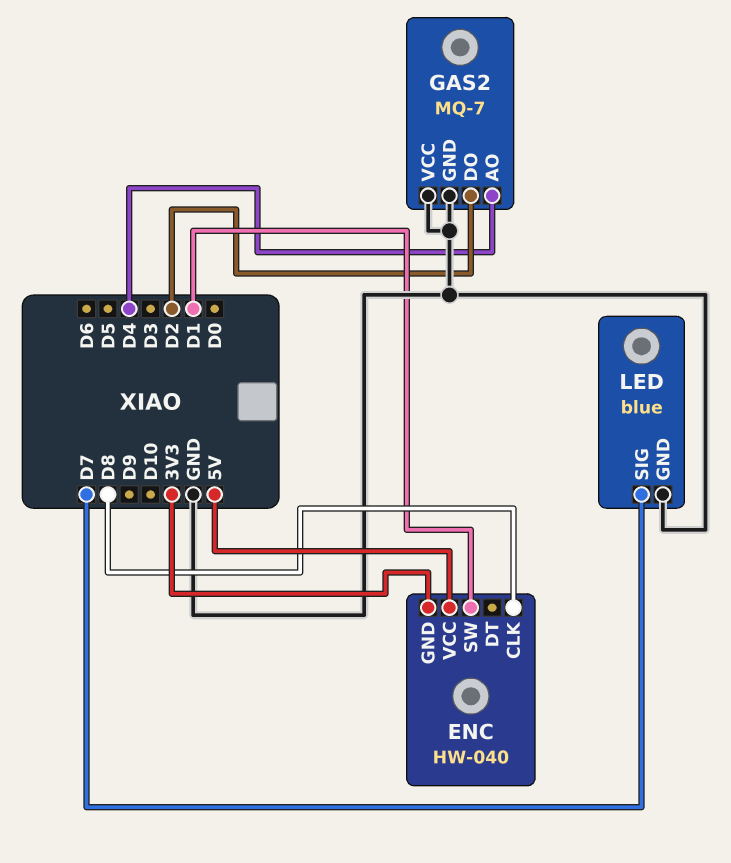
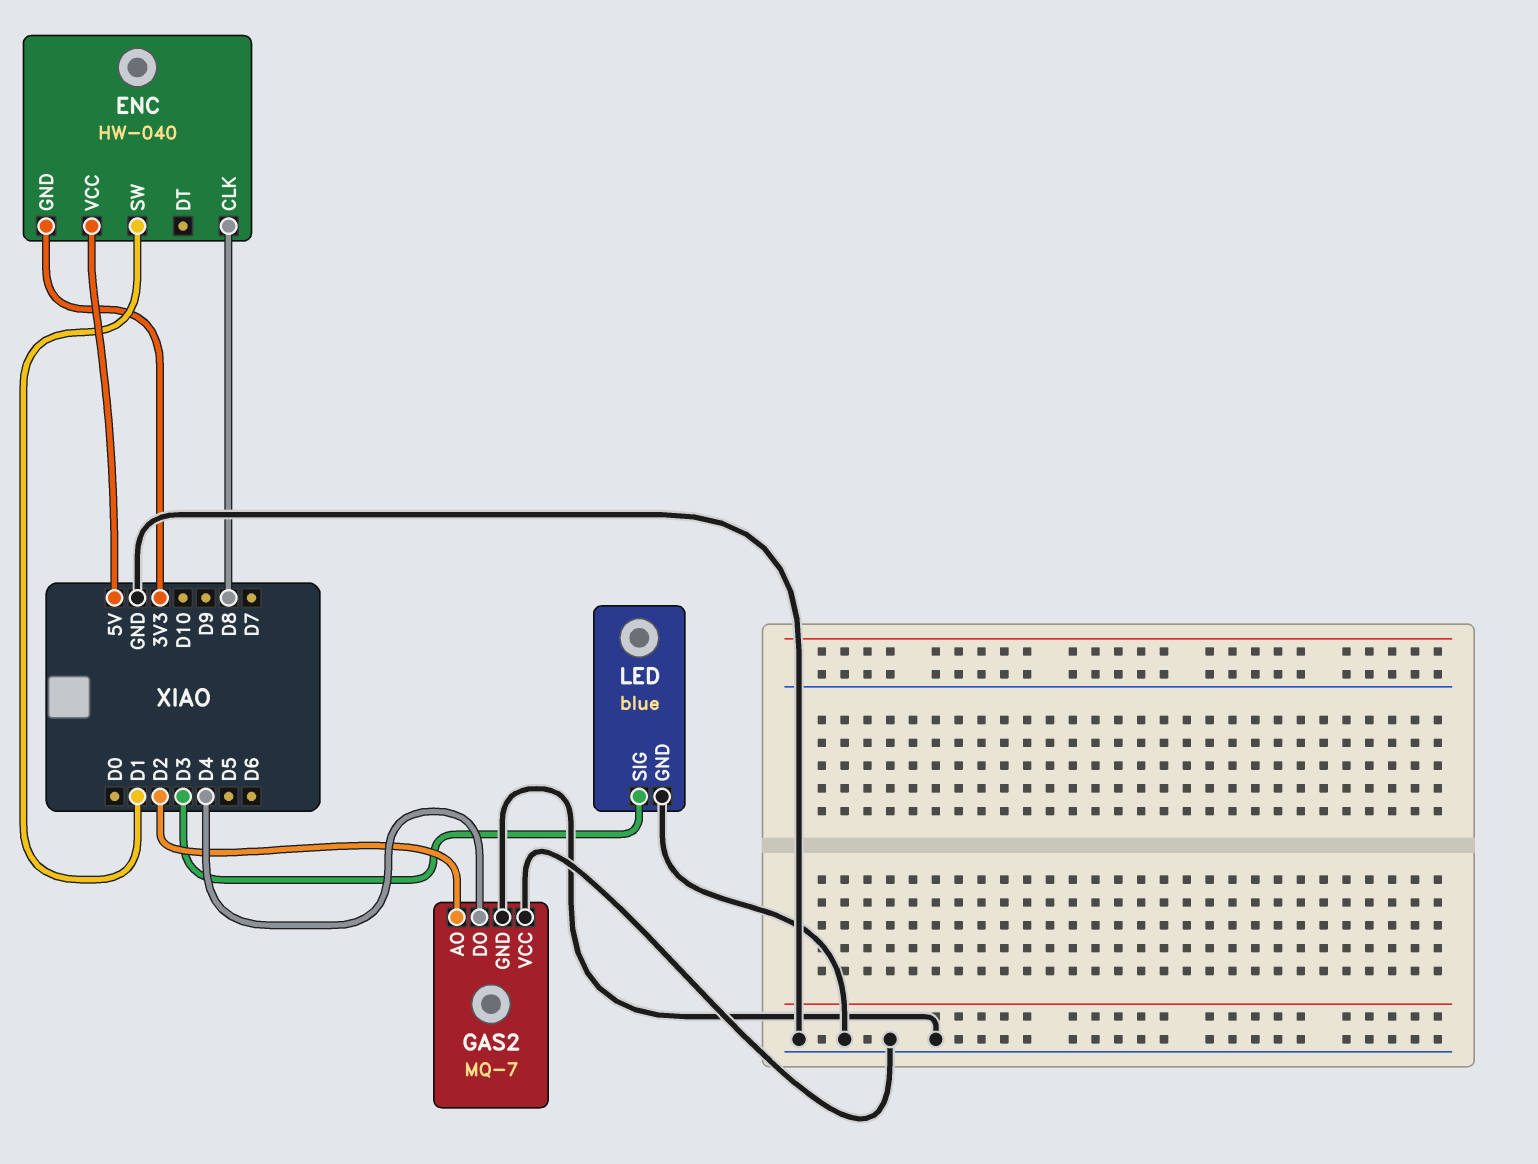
GAS2 pin AO: D4 -> D2
GAS2 pin DO: D2 -> D4
LED pin SIG: D7 -> D3

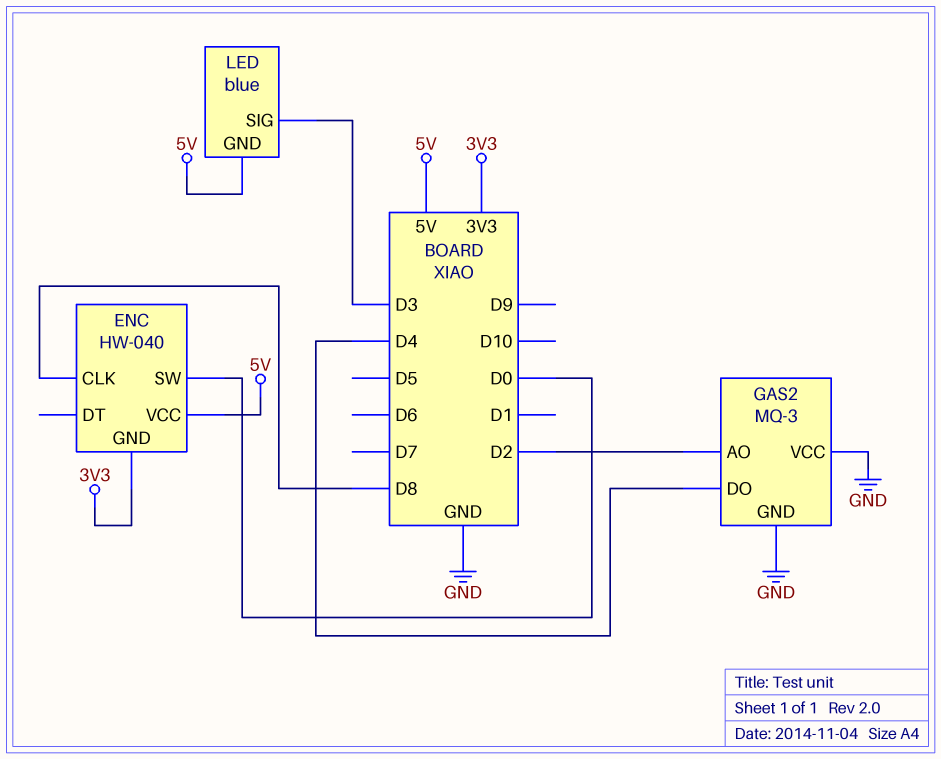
ENC pin SW: D1 -> D0
GAS2: MQ-7 -> MQ-3
LED pin GND: GND -> 5V

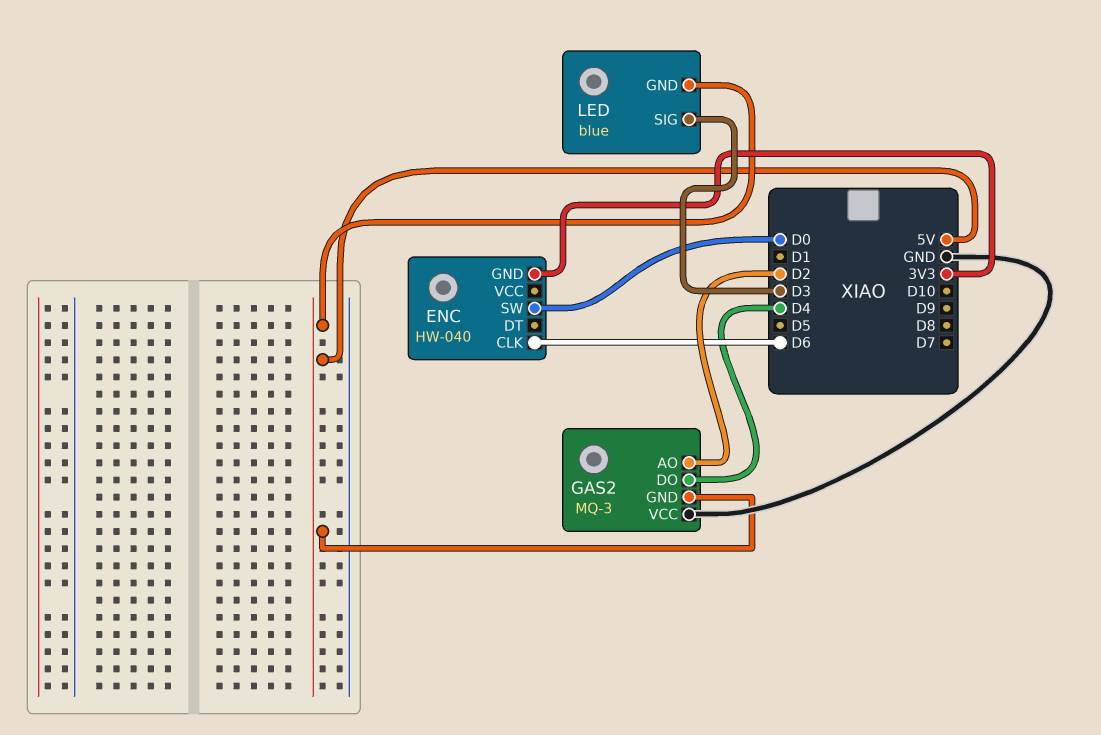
ENC pin CLK: D8 -> D6
ENC pin VCC: 5V -> none
GAS2 pin GND: GND -> 5V

